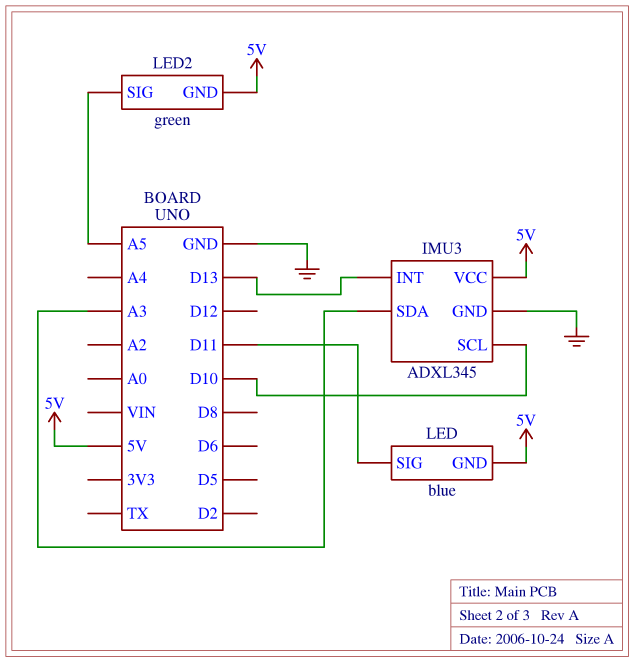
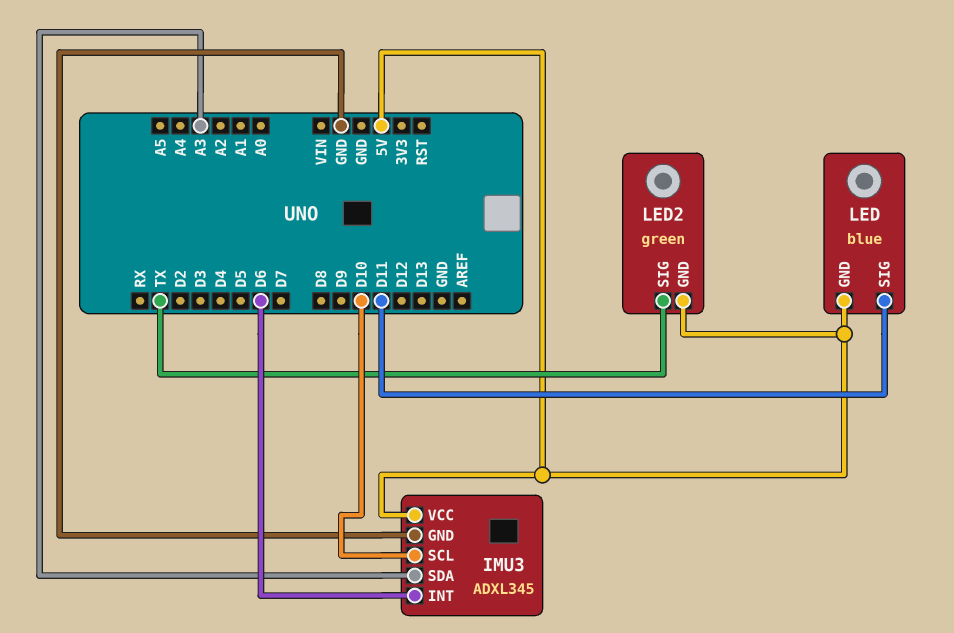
IMU3 pin INT: D13 -> D6
LED2 pin SIG: A5 -> TX

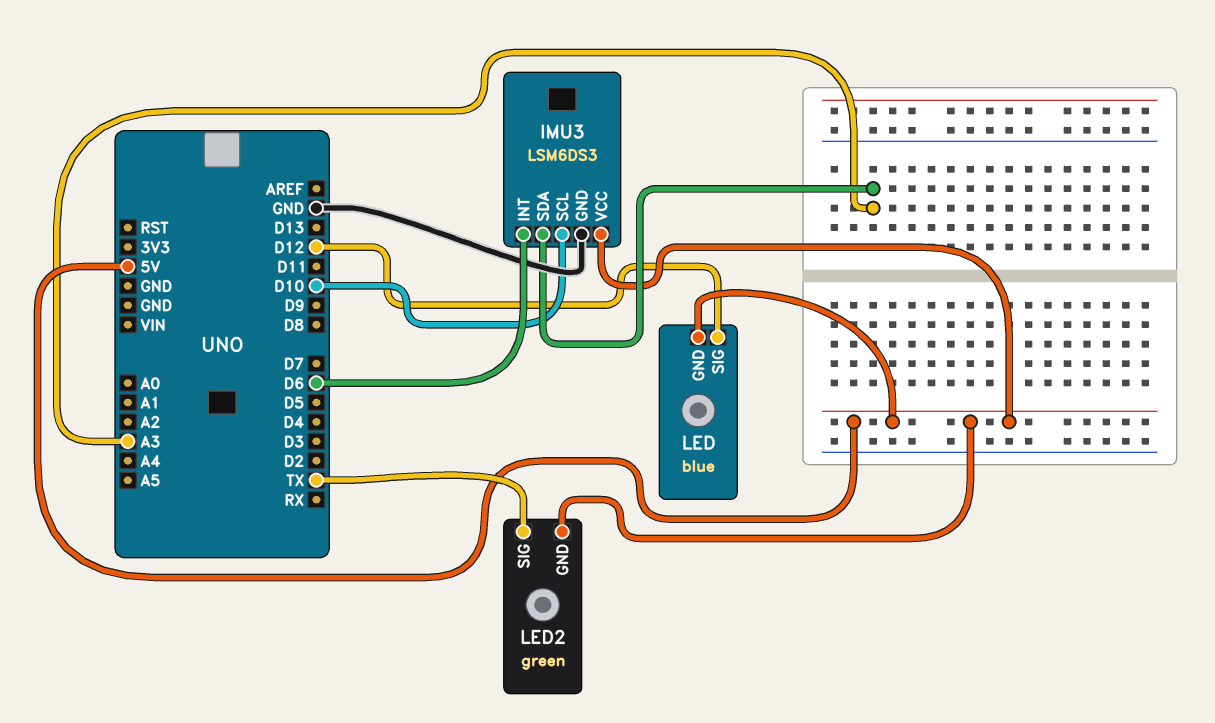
IMU3: ADXL345 -> LSM6DS3
LED pin SIG: D11 -> D12

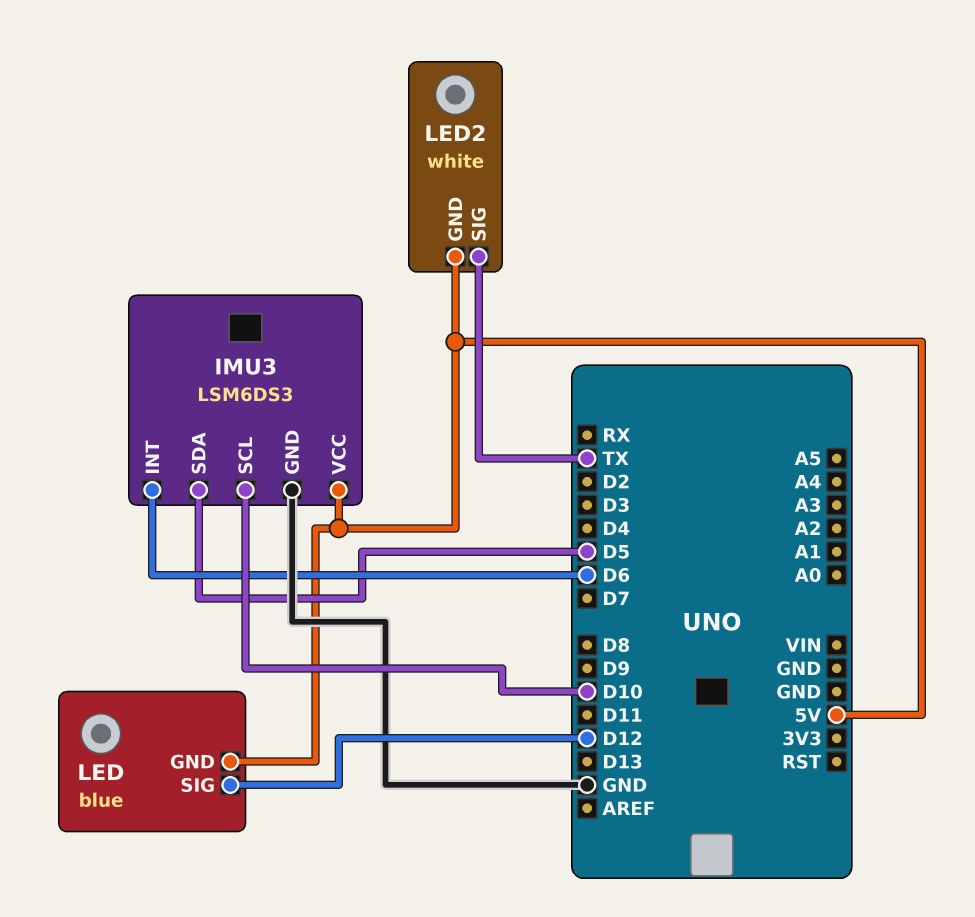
IMU3 pin SDA: A3 -> D5
LED2: green -> white

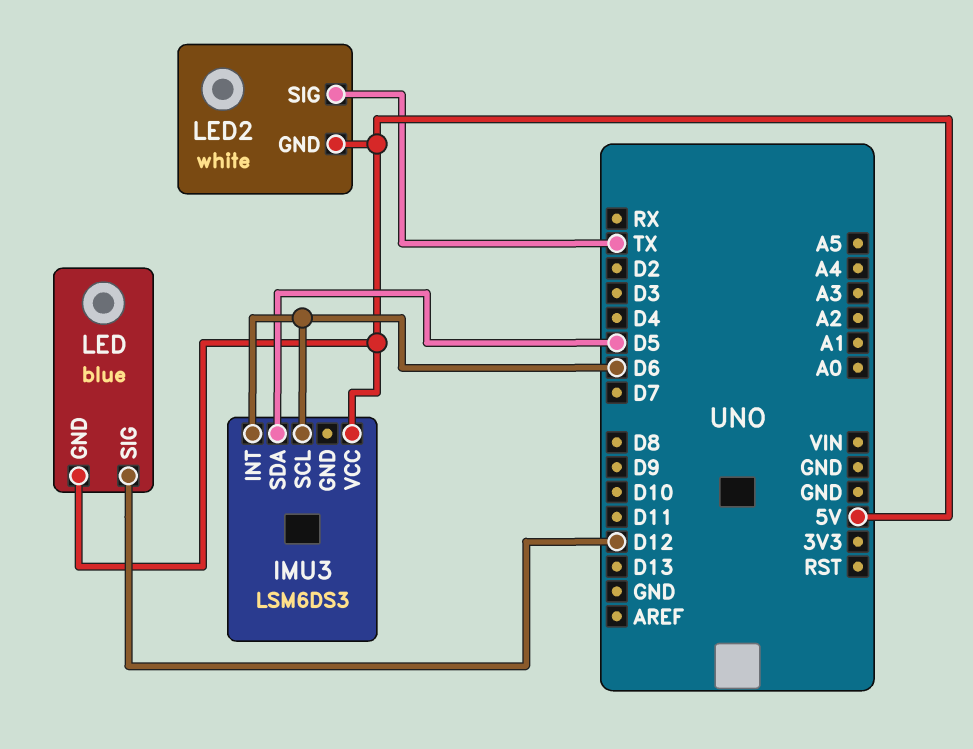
IMU3 pin GND: GND -> none
IMU3 pin SCL: D10 -> D6

